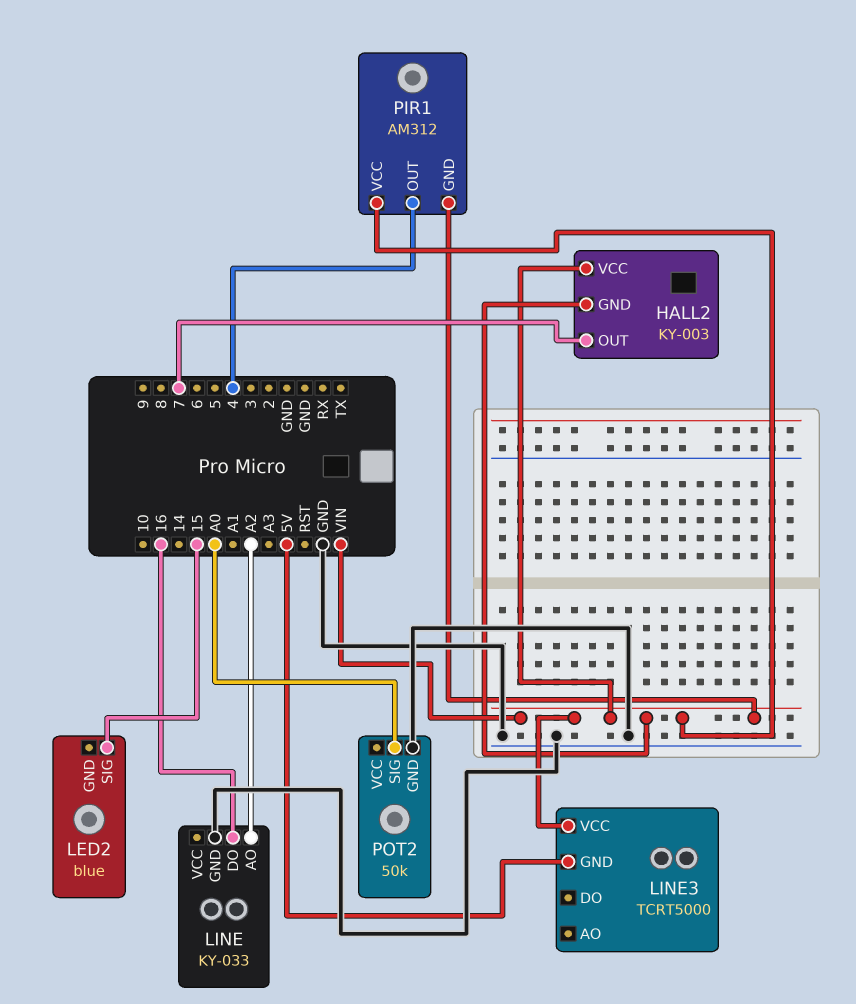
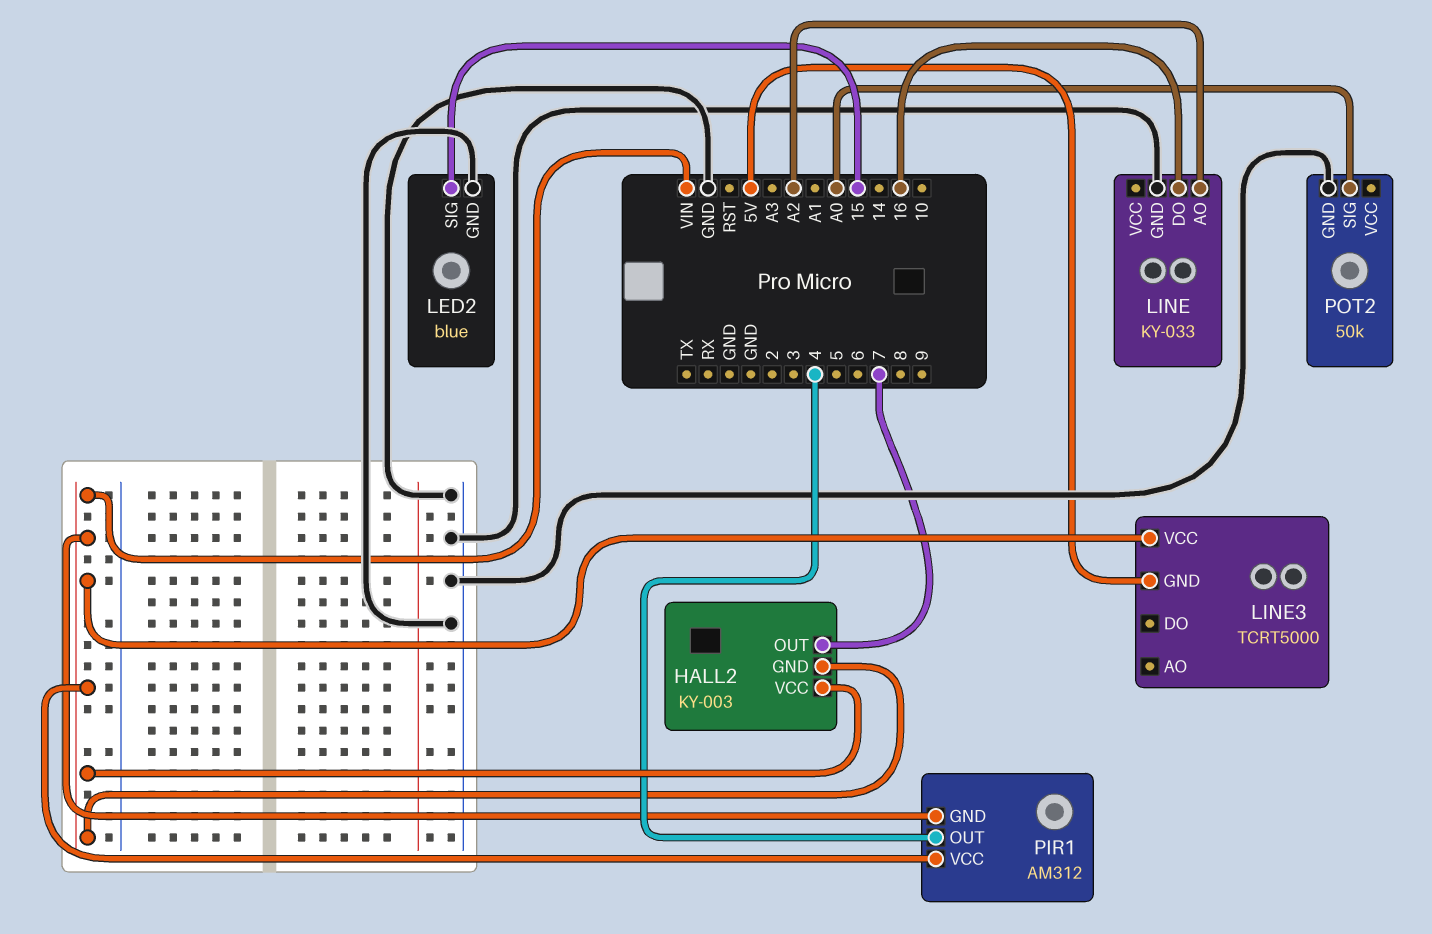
LED2 pin GND: none -> GND

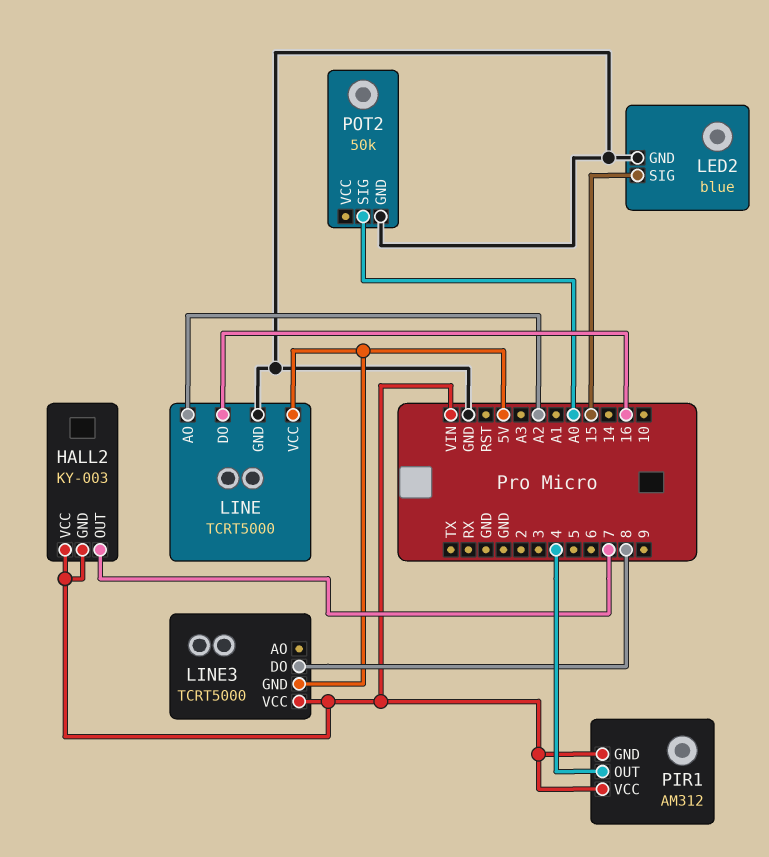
LINE: KY-033 -> TCRT5000
LINE pin VCC: none -> 5V
LINE3 pin DO: none -> 8

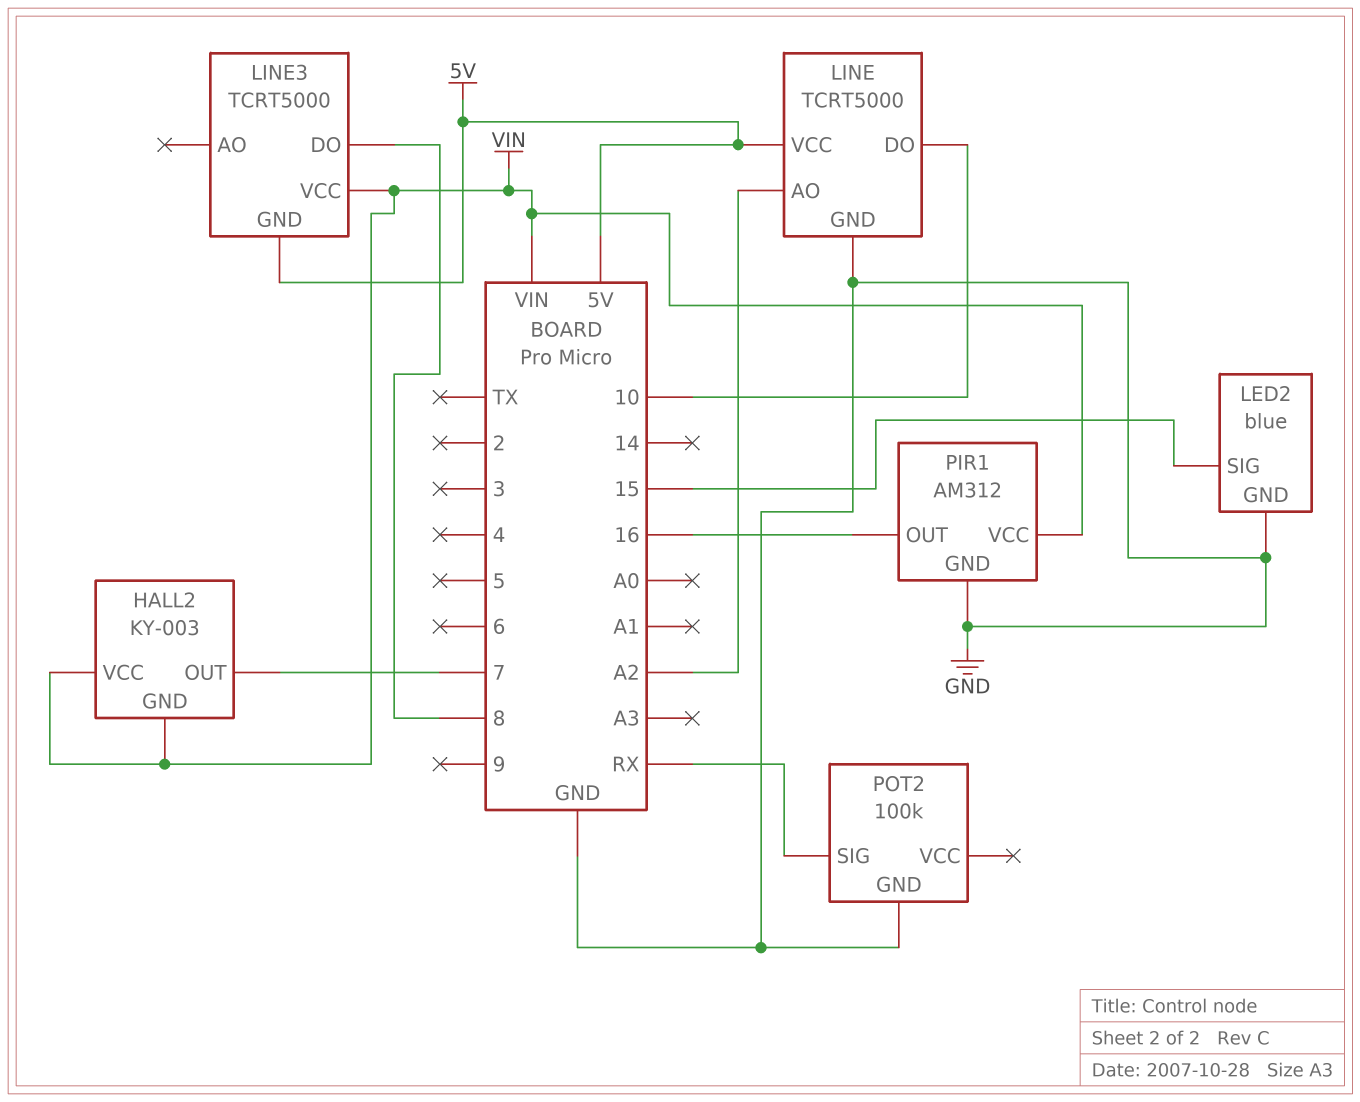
LINE pin DO: 16 -> 10
PIR1 pin GND: VIN -> GND
PIR1 pin OUT: 4 -> 16
POT2: 50k -> 100k
POT2 pin SIG: A0 -> RX

